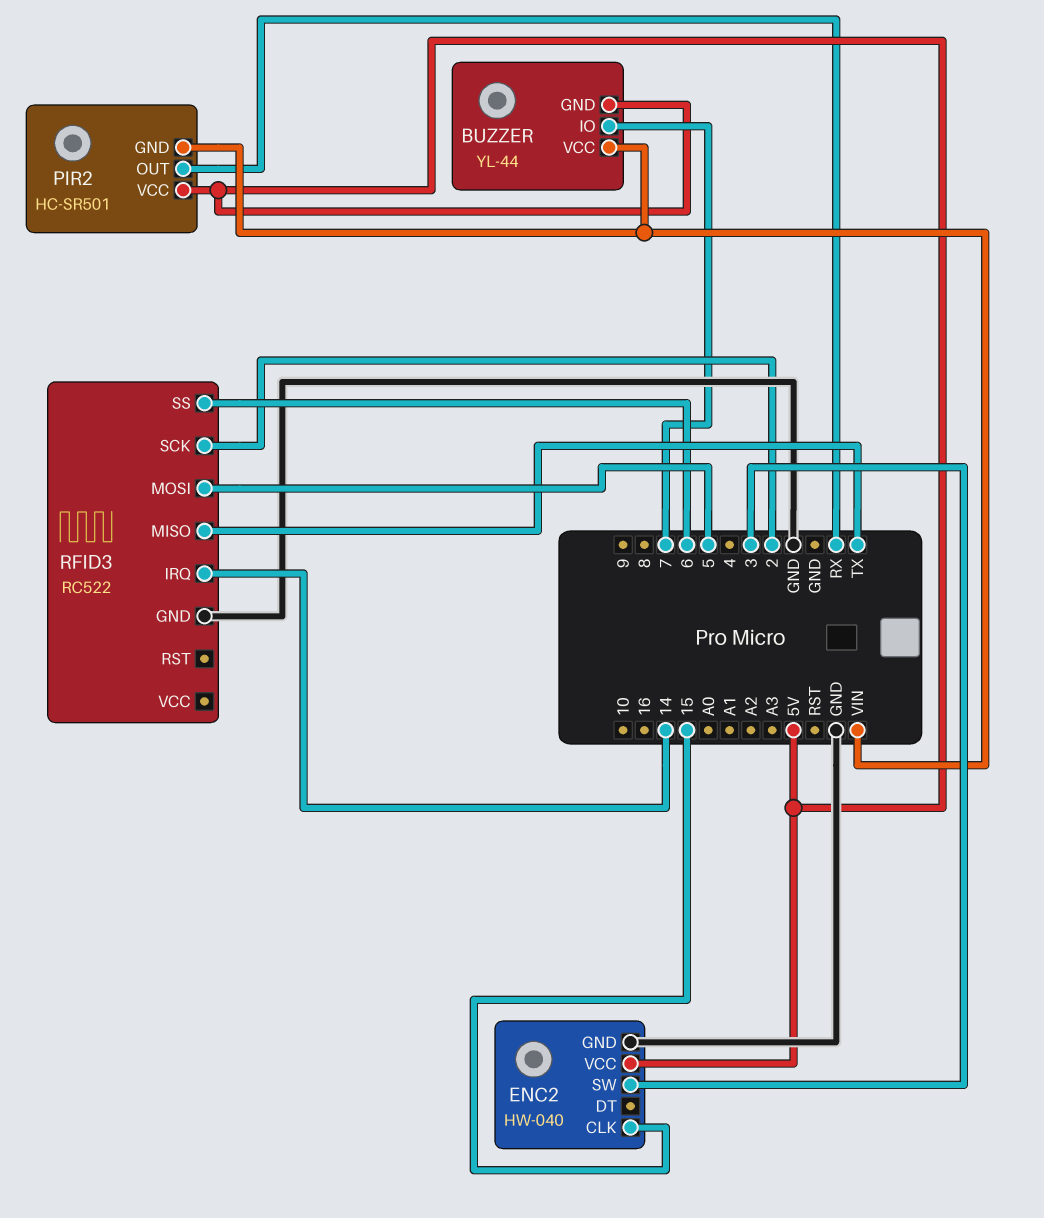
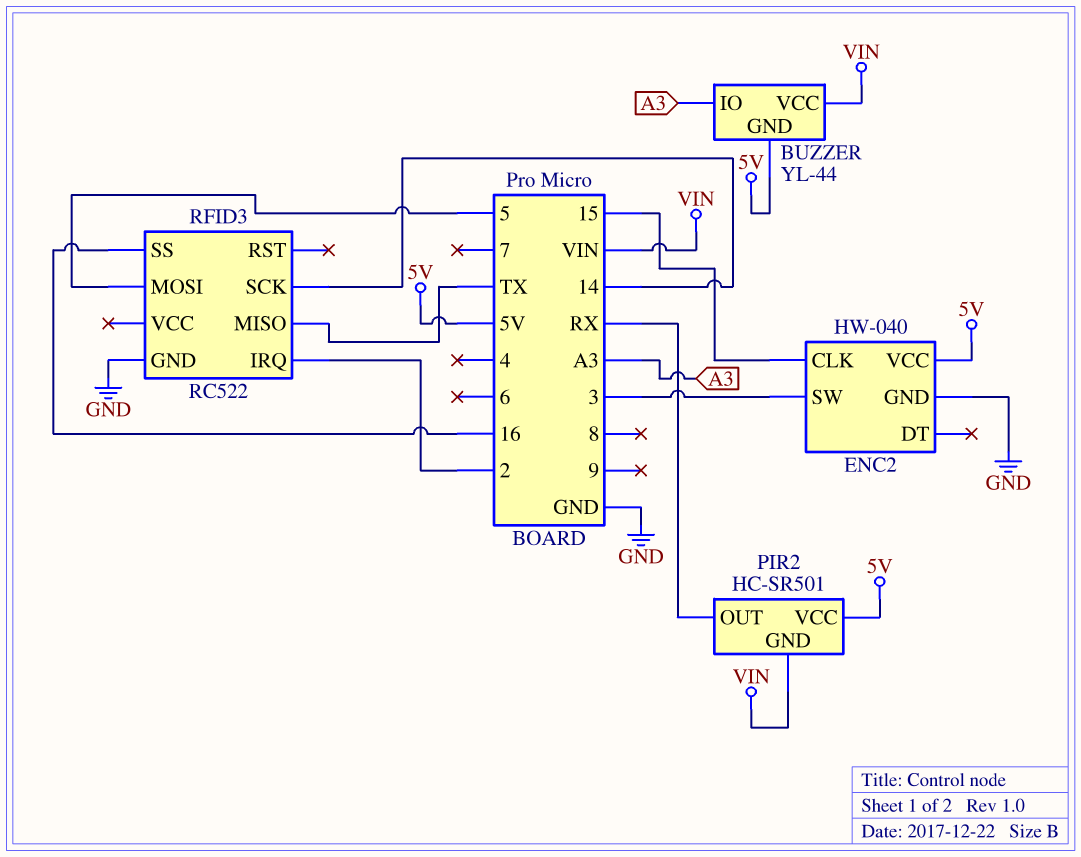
BUZZER pin IO: 7 -> A3
RFID3 pin IRQ: 14 -> 2
RFID3 pin SCK: 2 -> 14
RFID3 pin SS: 6 -> 16

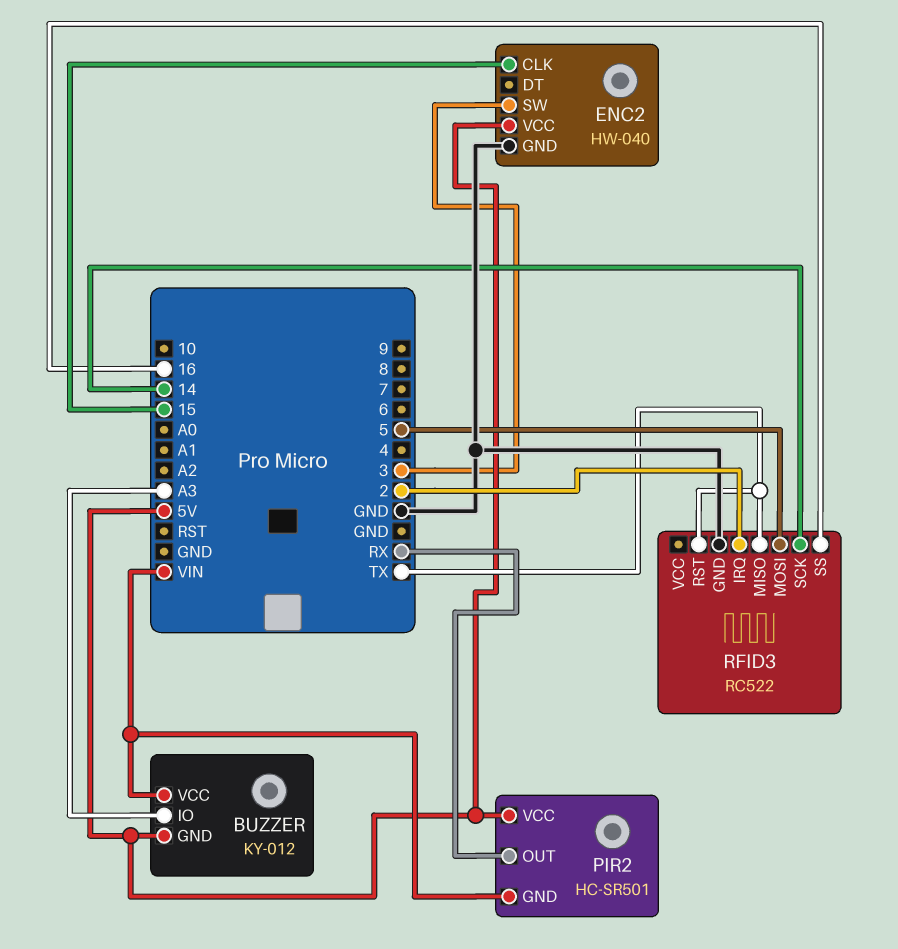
BUZZER: YL-44 -> KY-012
RFID3 pin RST: none -> TX

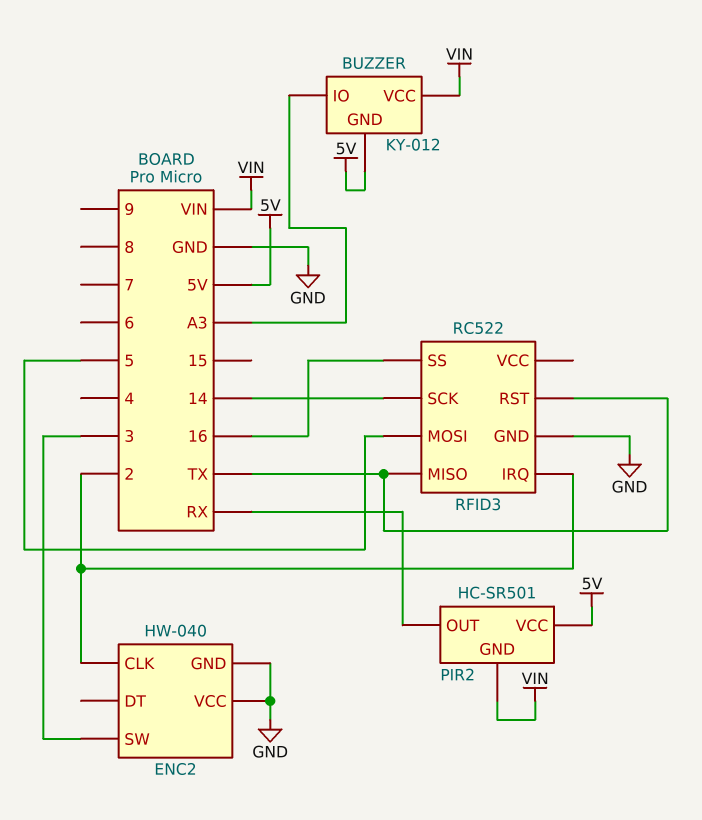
ENC2 pin CLK: 15 -> 2
ENC2 pin VCC: 5V -> GND

